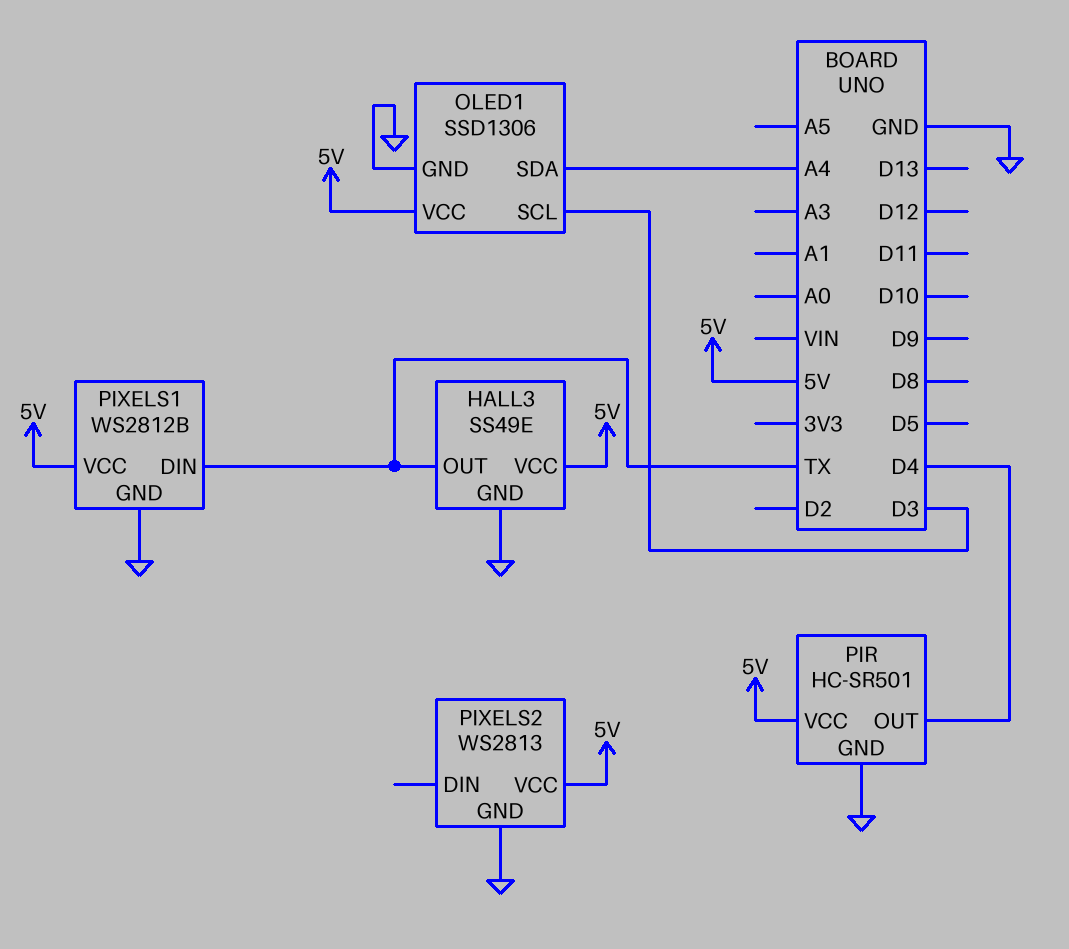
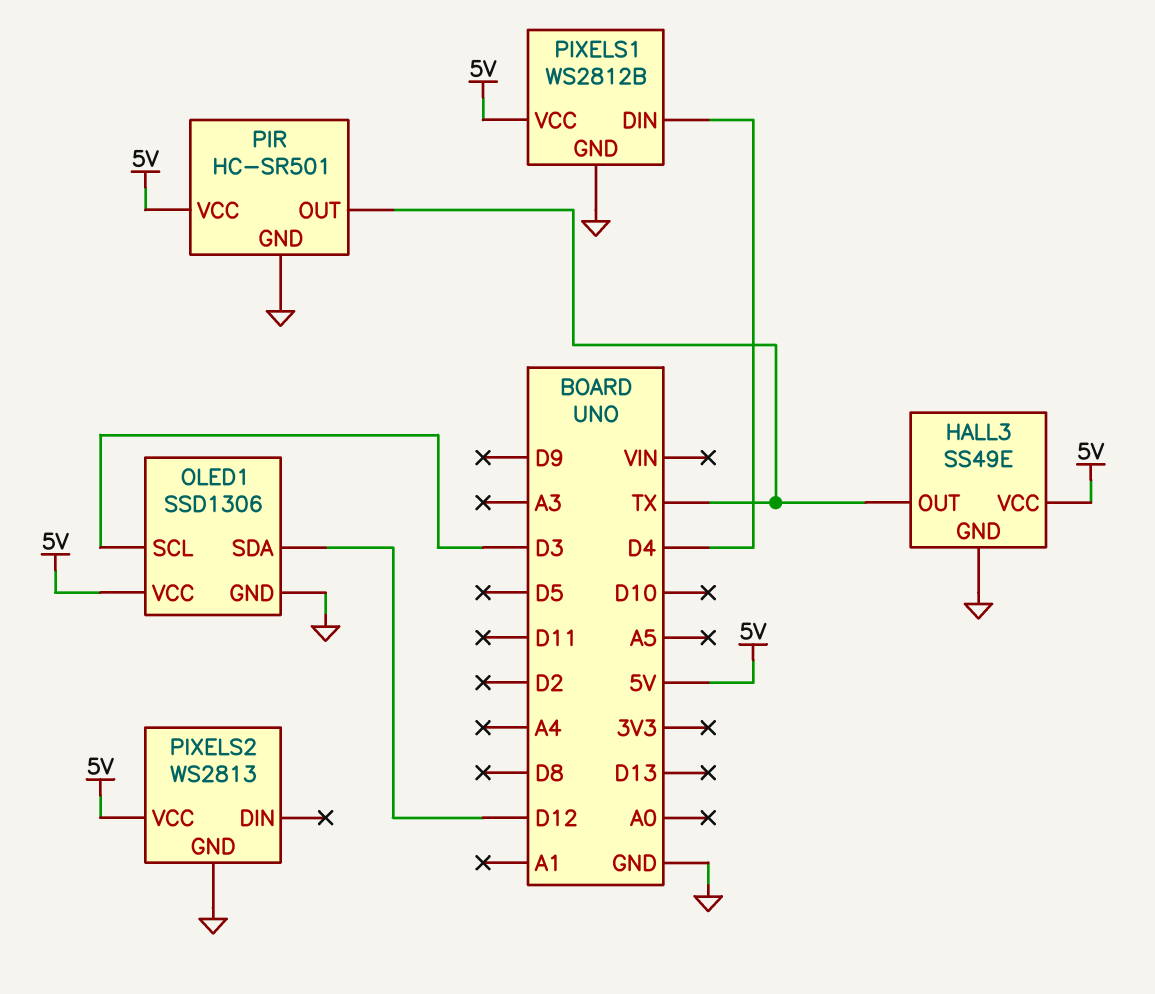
OLED1 pin SDA: A4 -> D12
PIR pin OUT: D4 -> TX
PIXELS1 pin DIN: TX -> D4

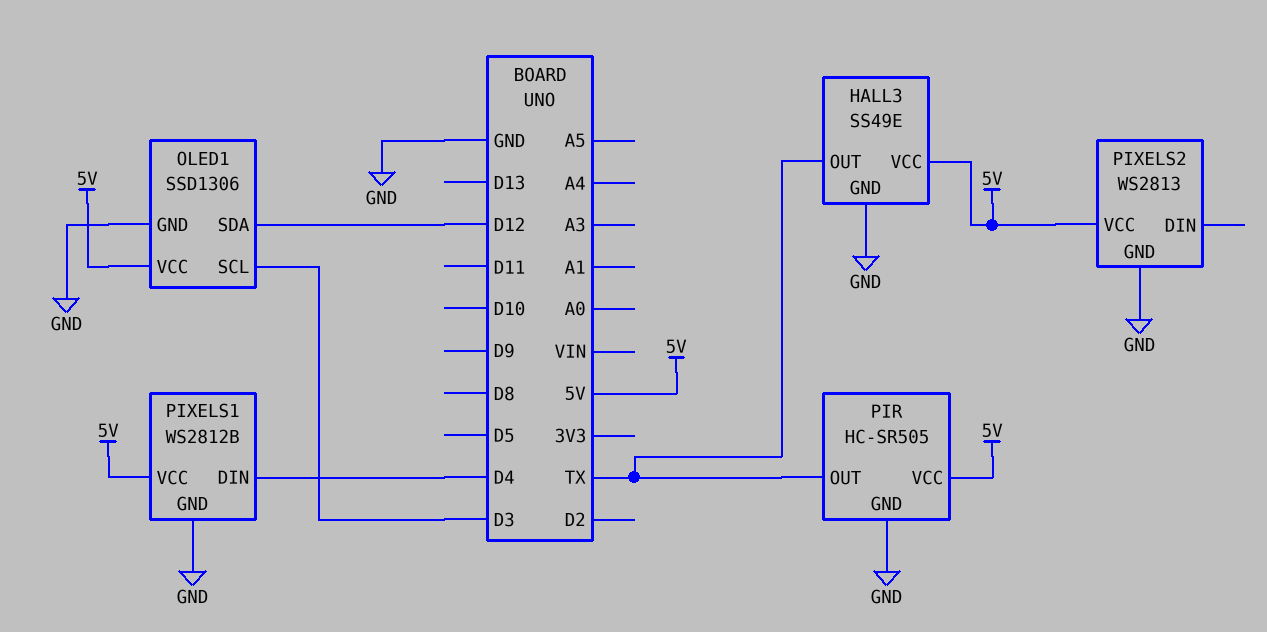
PIR: HC-SR501 -> HC-SR505

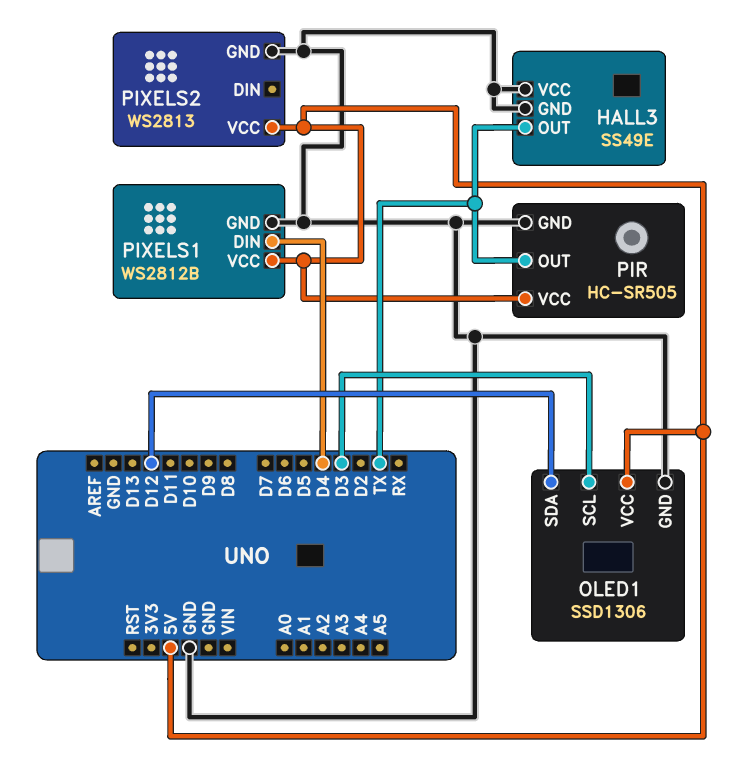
HALL3 pin VCC: 5V -> GND

